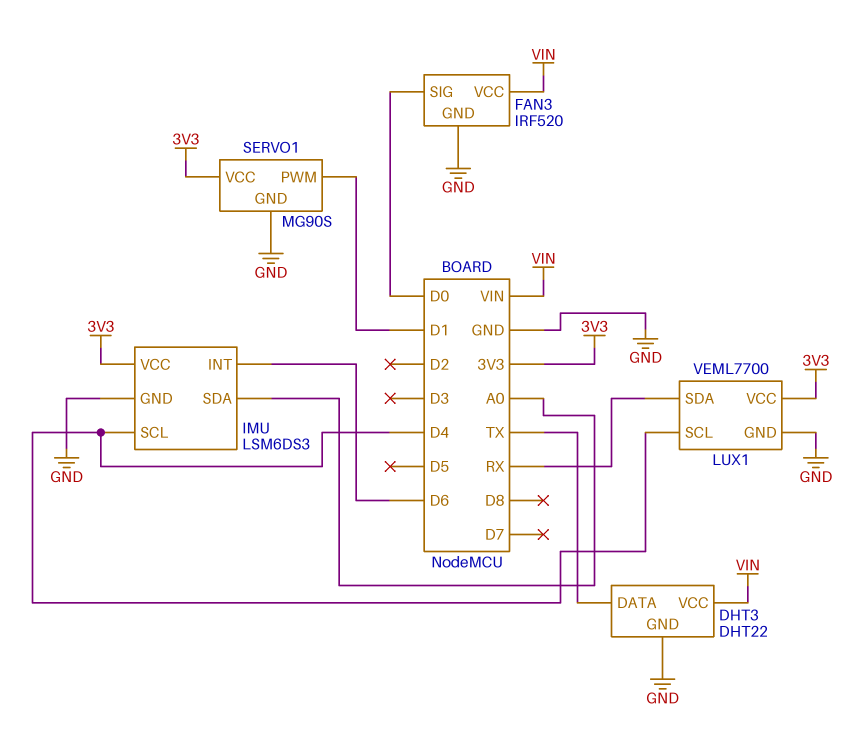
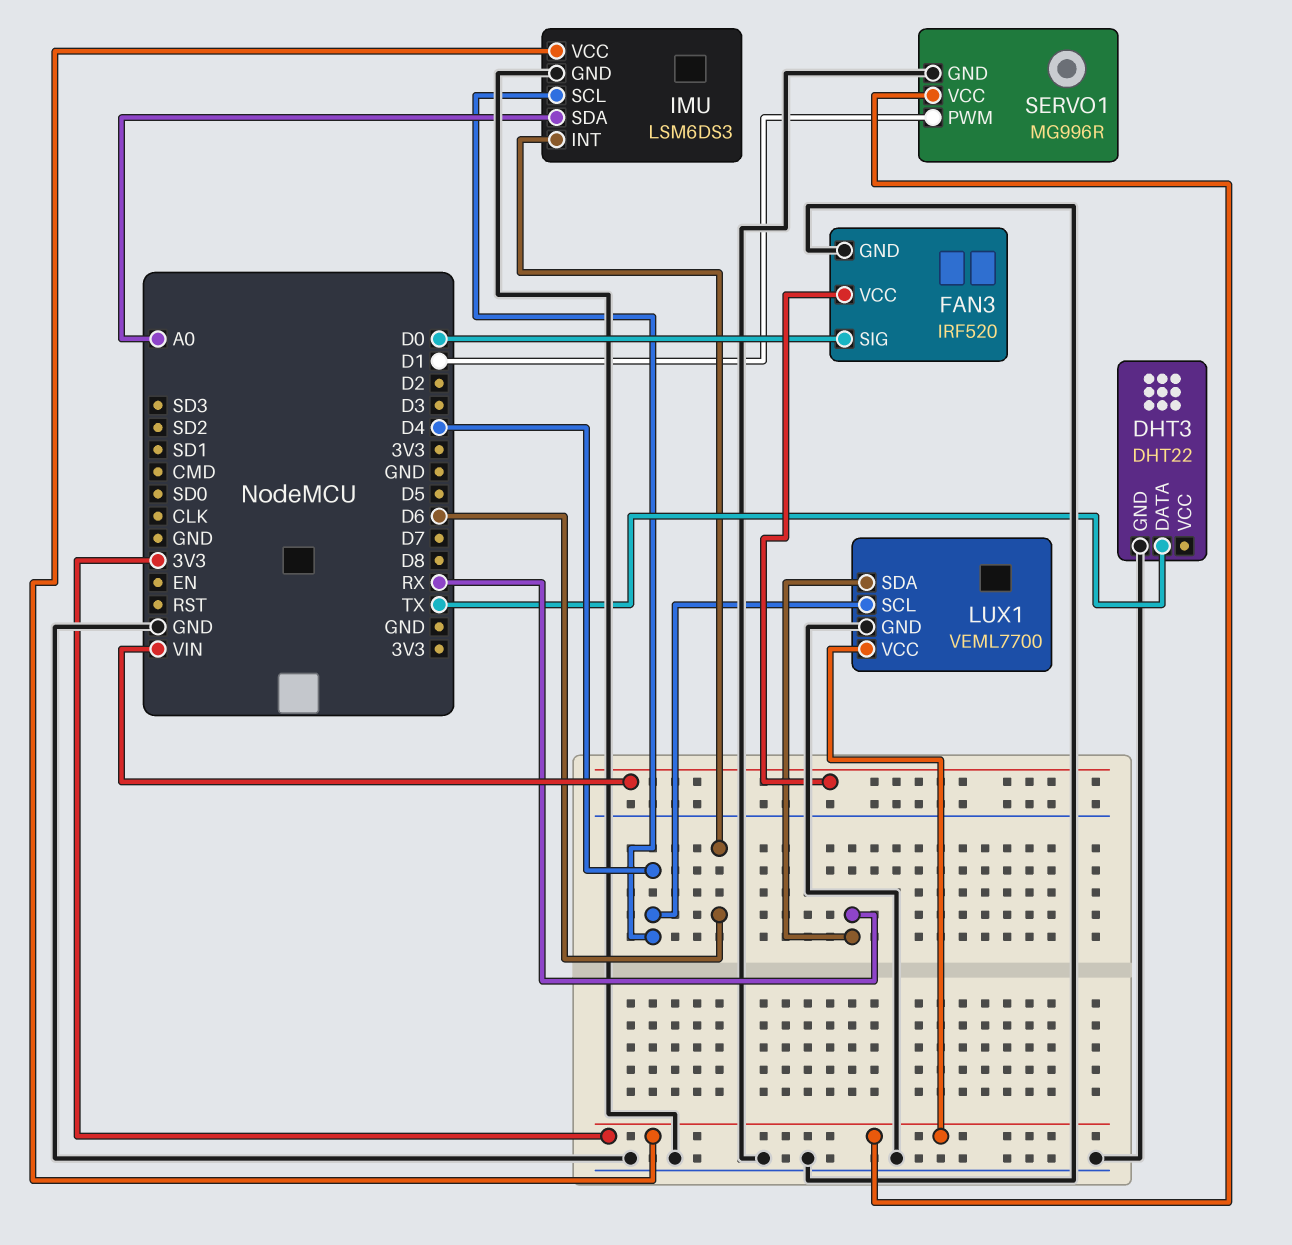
DHT3 pin VCC: VIN -> none
SERVO1: MG90S -> MG996R

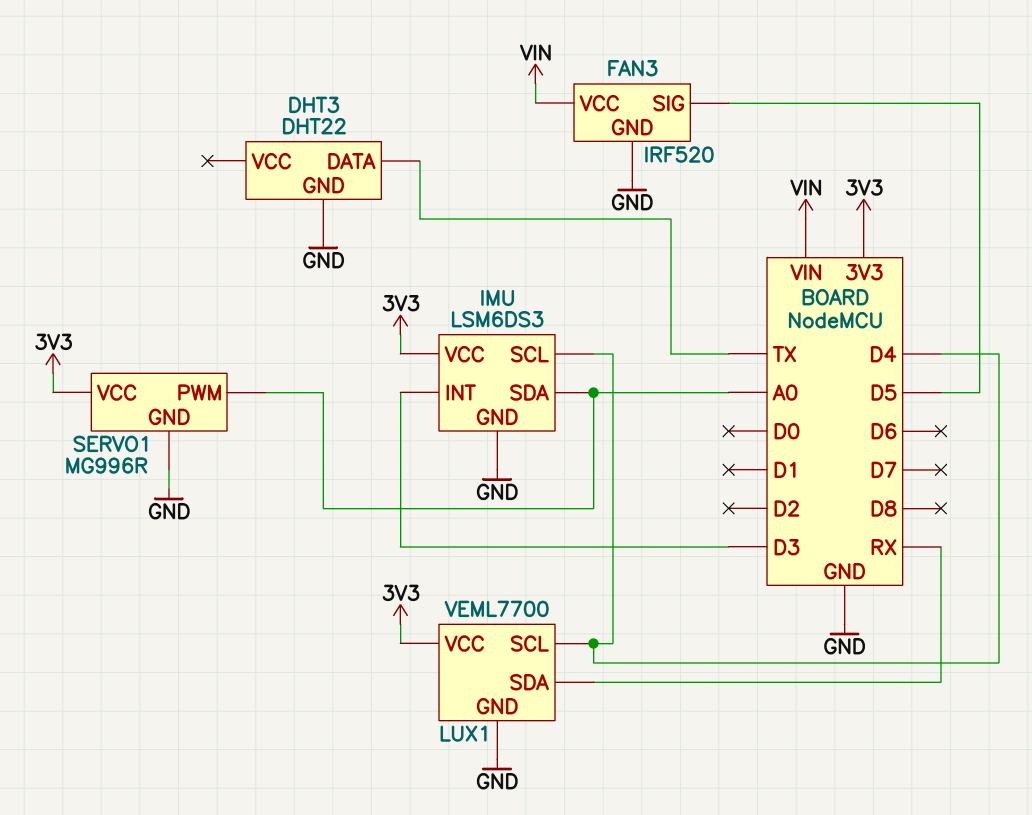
FAN3 pin SIG: D0 -> D5
IMU pin INT: D6 -> D3
SERVO1 pin PWM: D1 -> A0

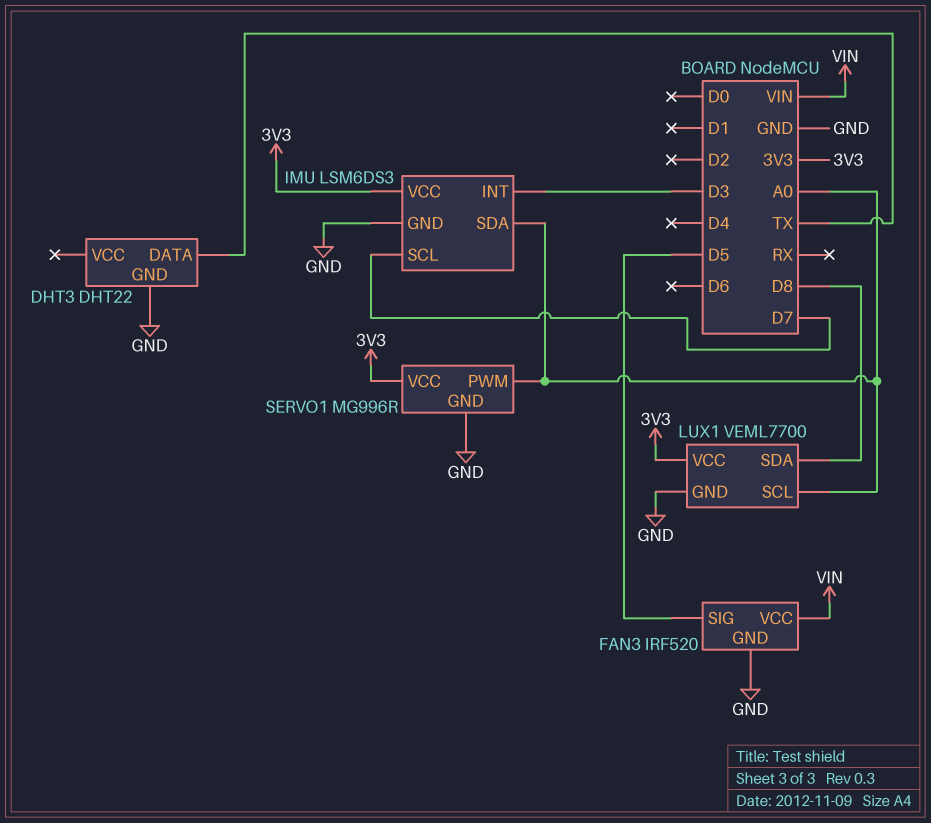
IMU pin SCL: D4 -> D7
LUX1 pin SCL: D4 -> A0
LUX1 pin SDA: RX -> D8

